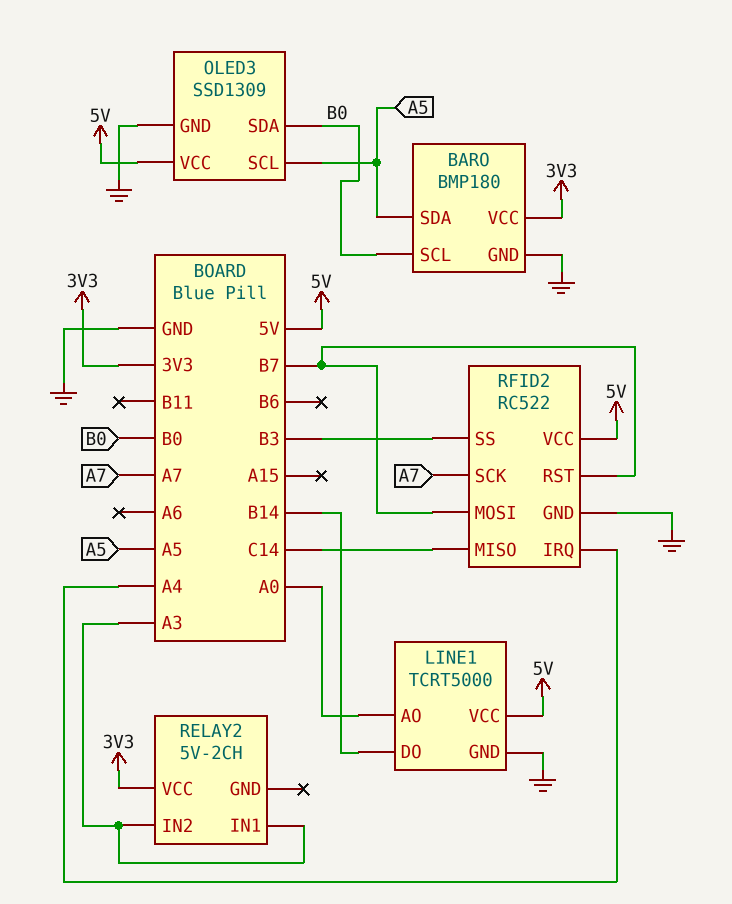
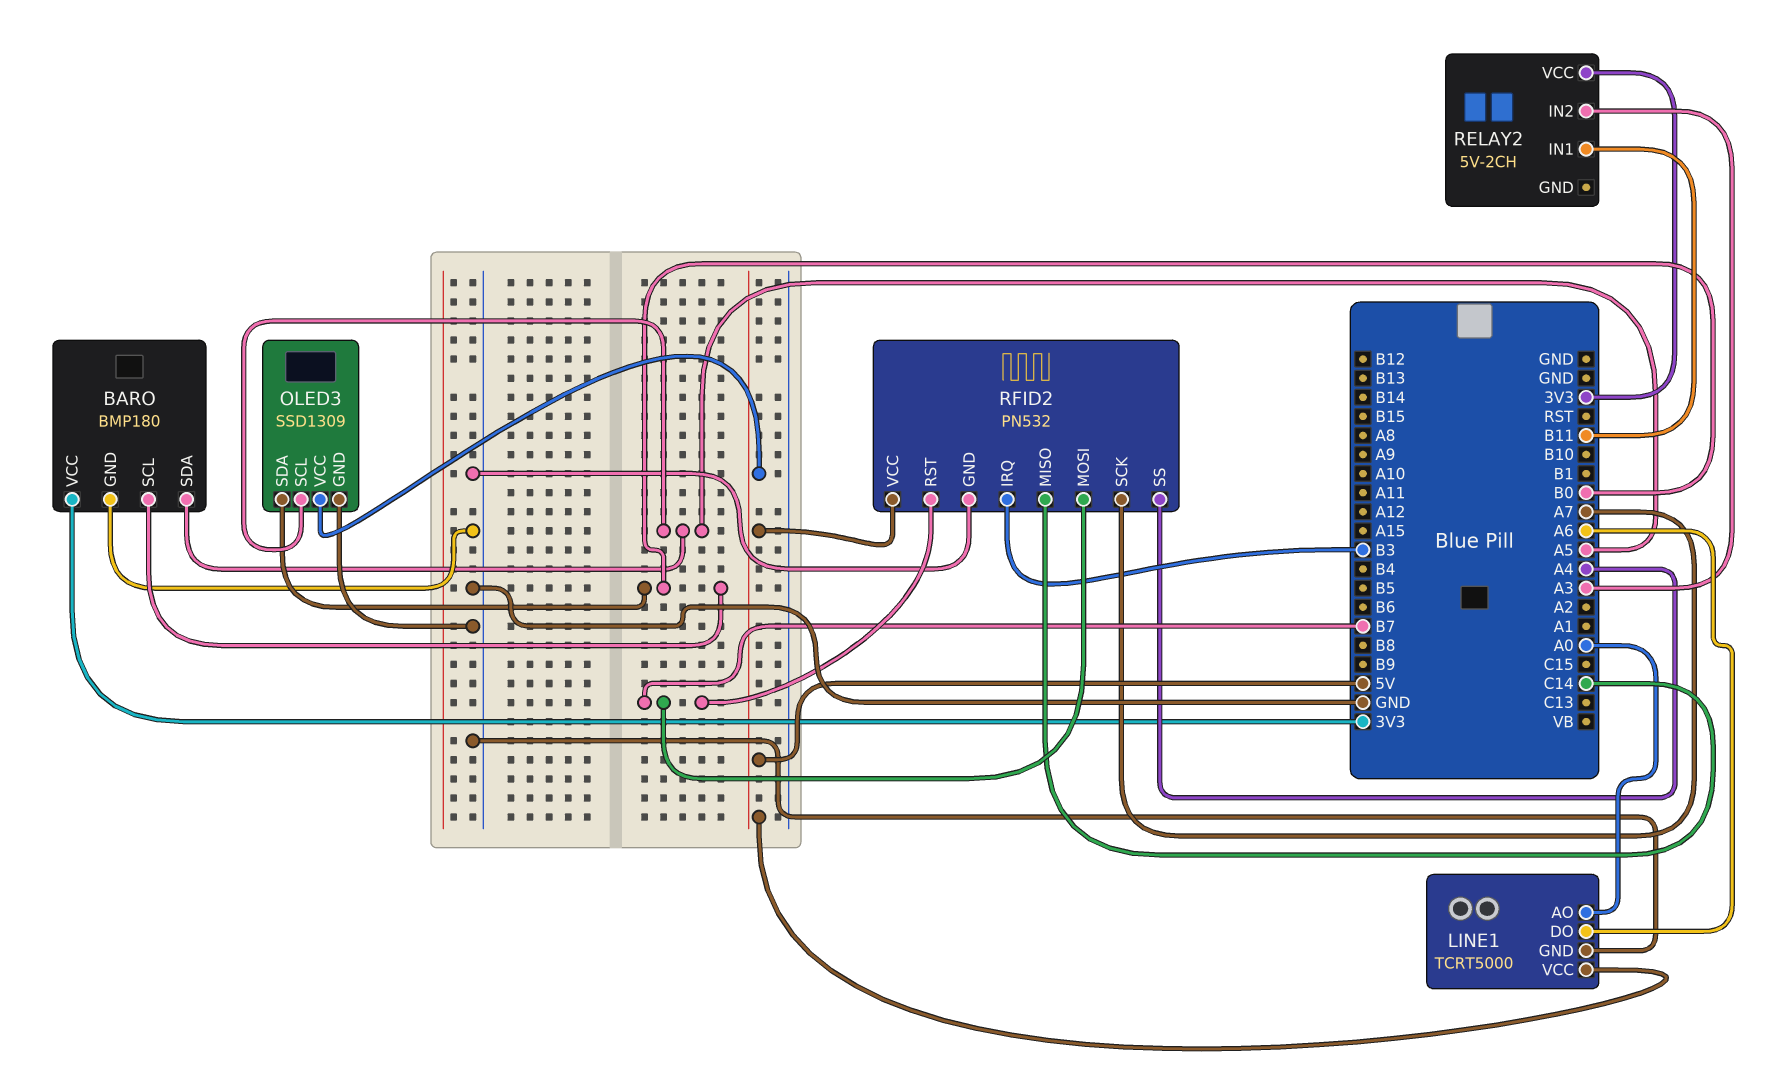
LINE1 pin DO: B14 -> A6
RELAY2 pin IN1: A3 -> B11
RFID2: RC522 -> PN532
RFID2 pin IRQ: A4 -> B3
RFID2 pin SS: B3 -> A4

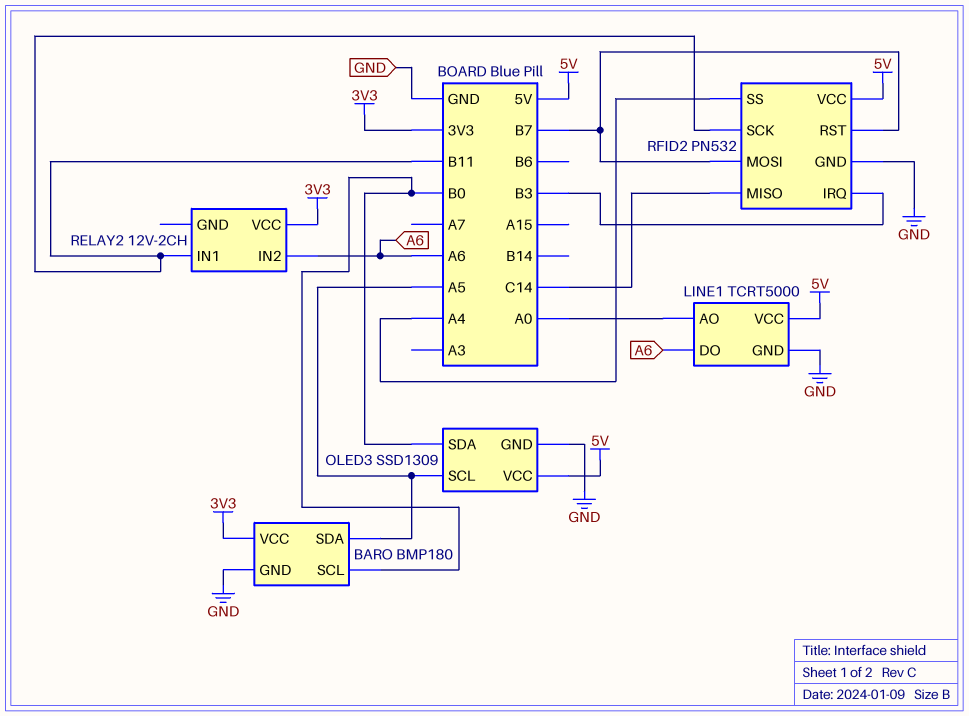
RELAY2: 5V-2CH -> 12V-2CH
RELAY2 pin IN2: A3 -> A6
RFID2 pin SCK: A7 -> B11

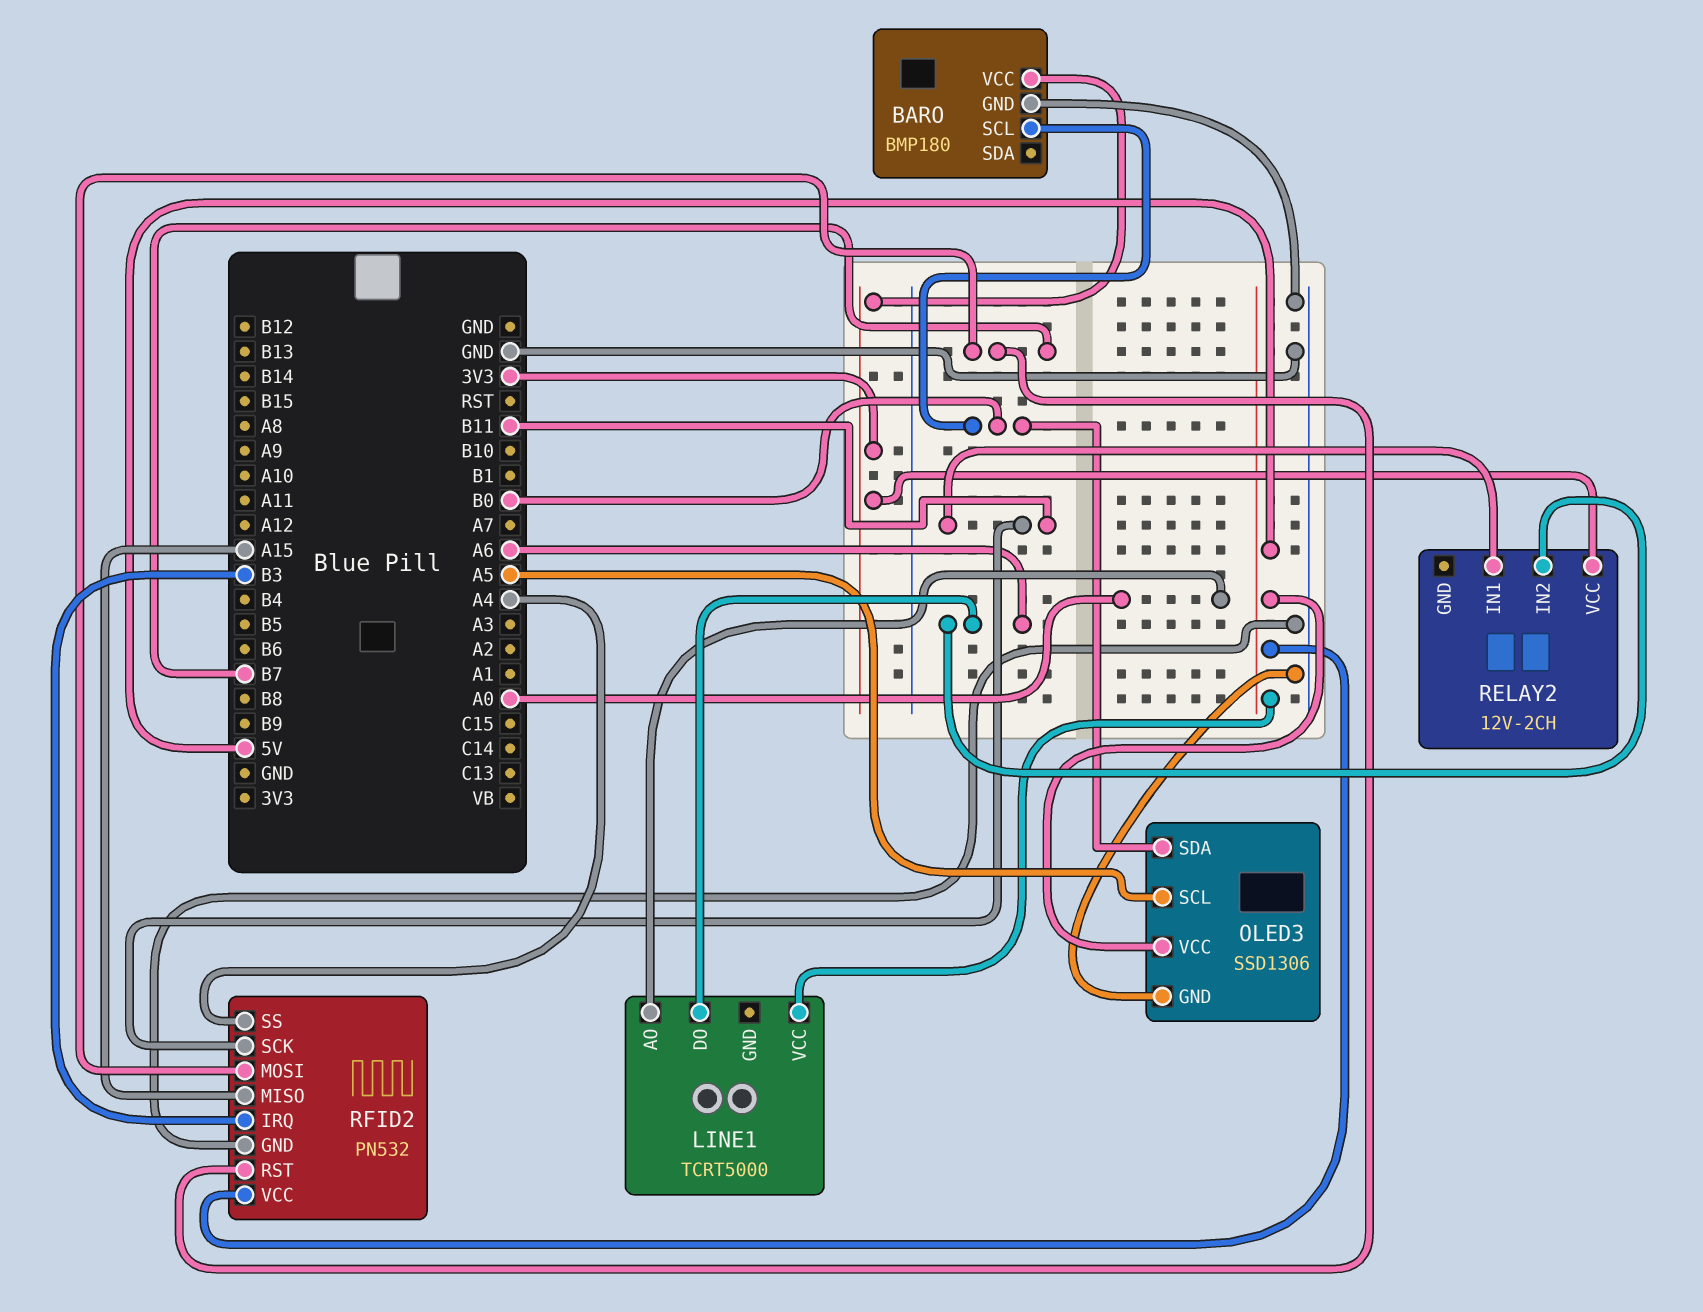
BARO pin SDA: A5 -> none
LINE1 pin GND: GND -> none
OLED3: SSD1309 -> SSD1306
RFID2 pin MISO: C14 -> A15

